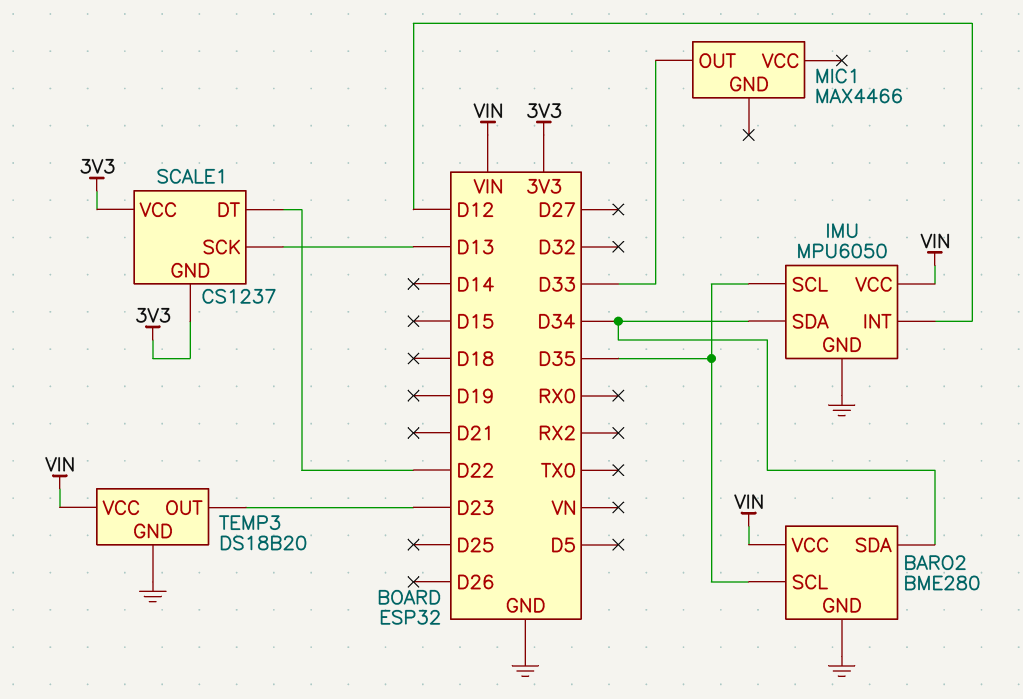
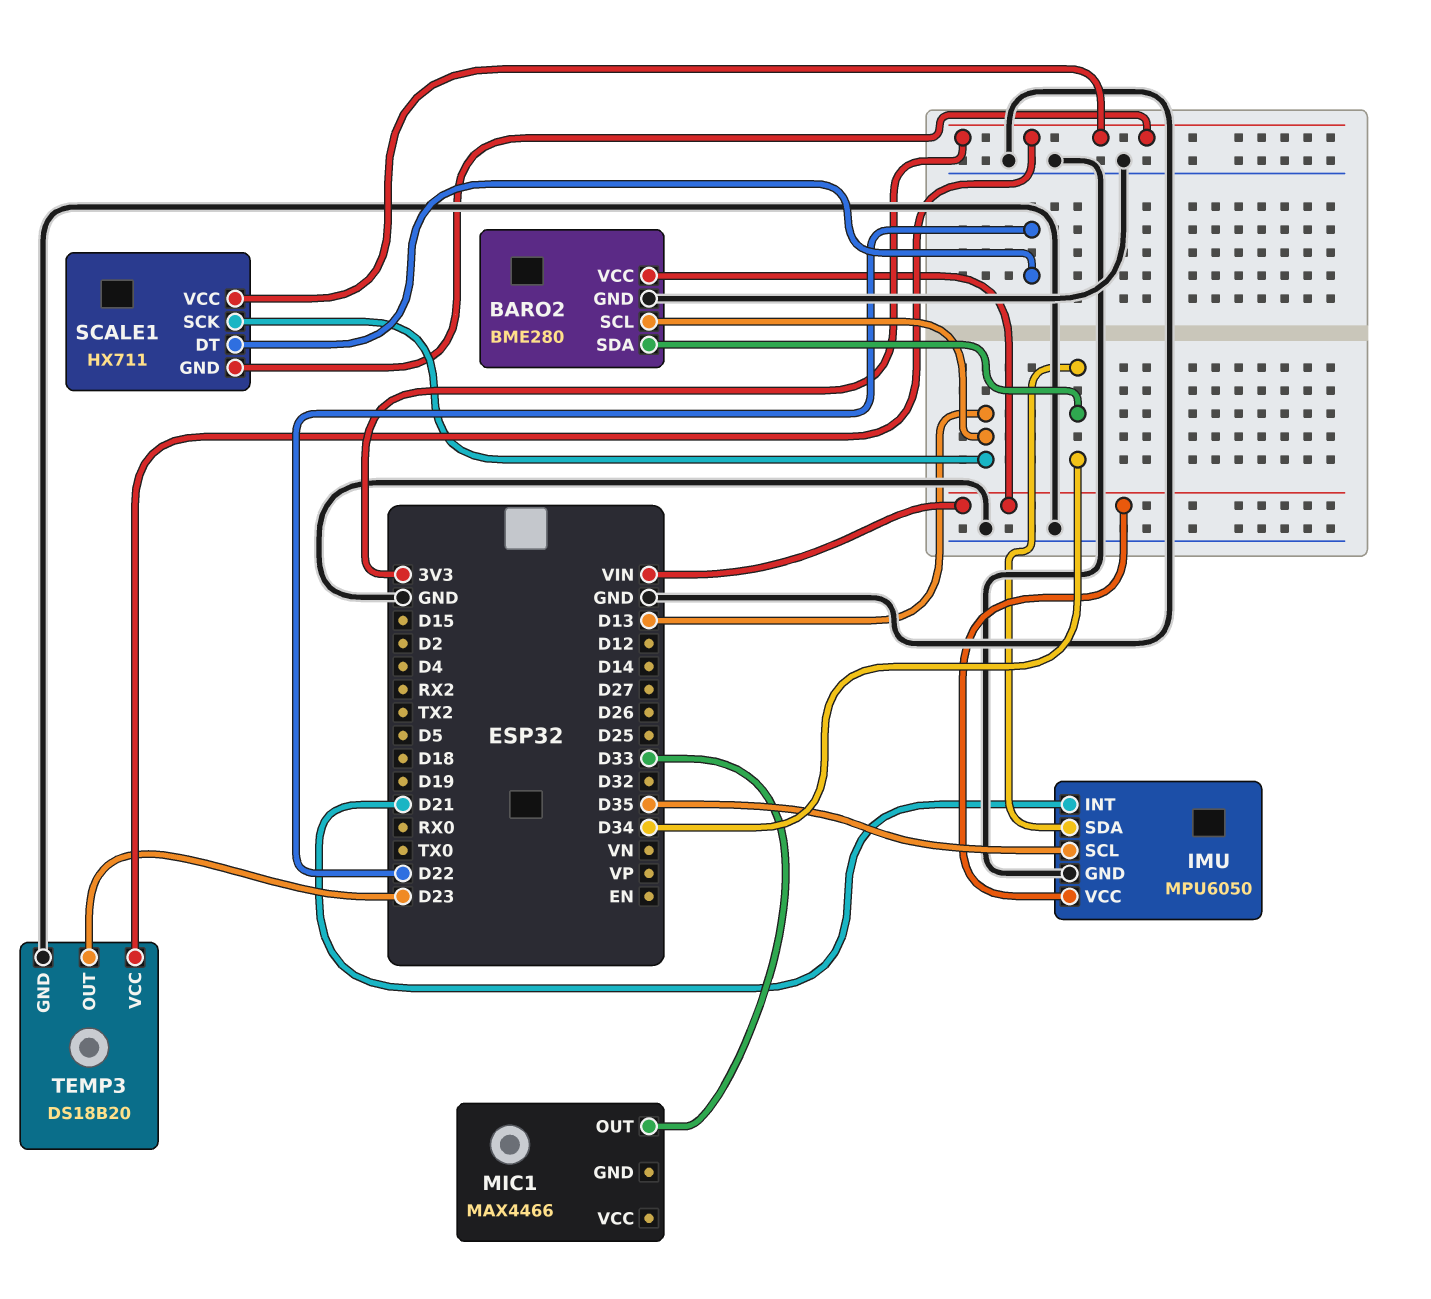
BARO2 pin SCL: D35 -> D13
IMU pin INT: D12 -> D21
SCALE1: CS1237 -> HX711
TEMP3 pin VCC: VIN -> 3V3

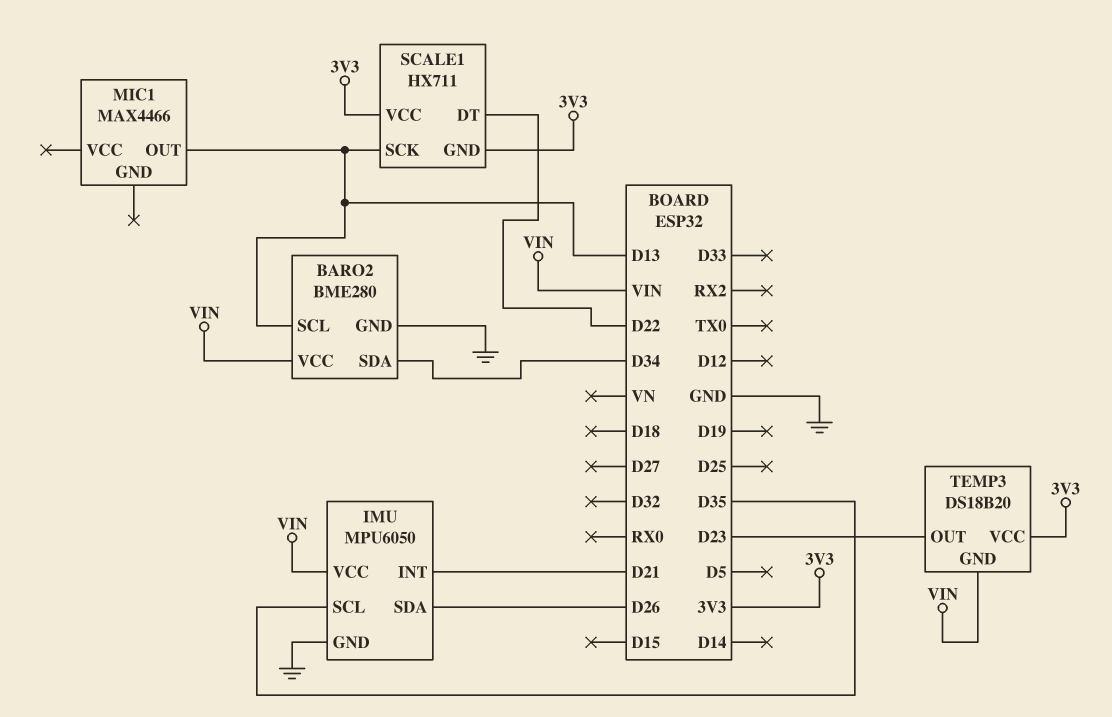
IMU pin SDA: D34 -> D26
MIC1 pin OUT: D33 -> D13
TEMP3 pin GND: GND -> VIN

